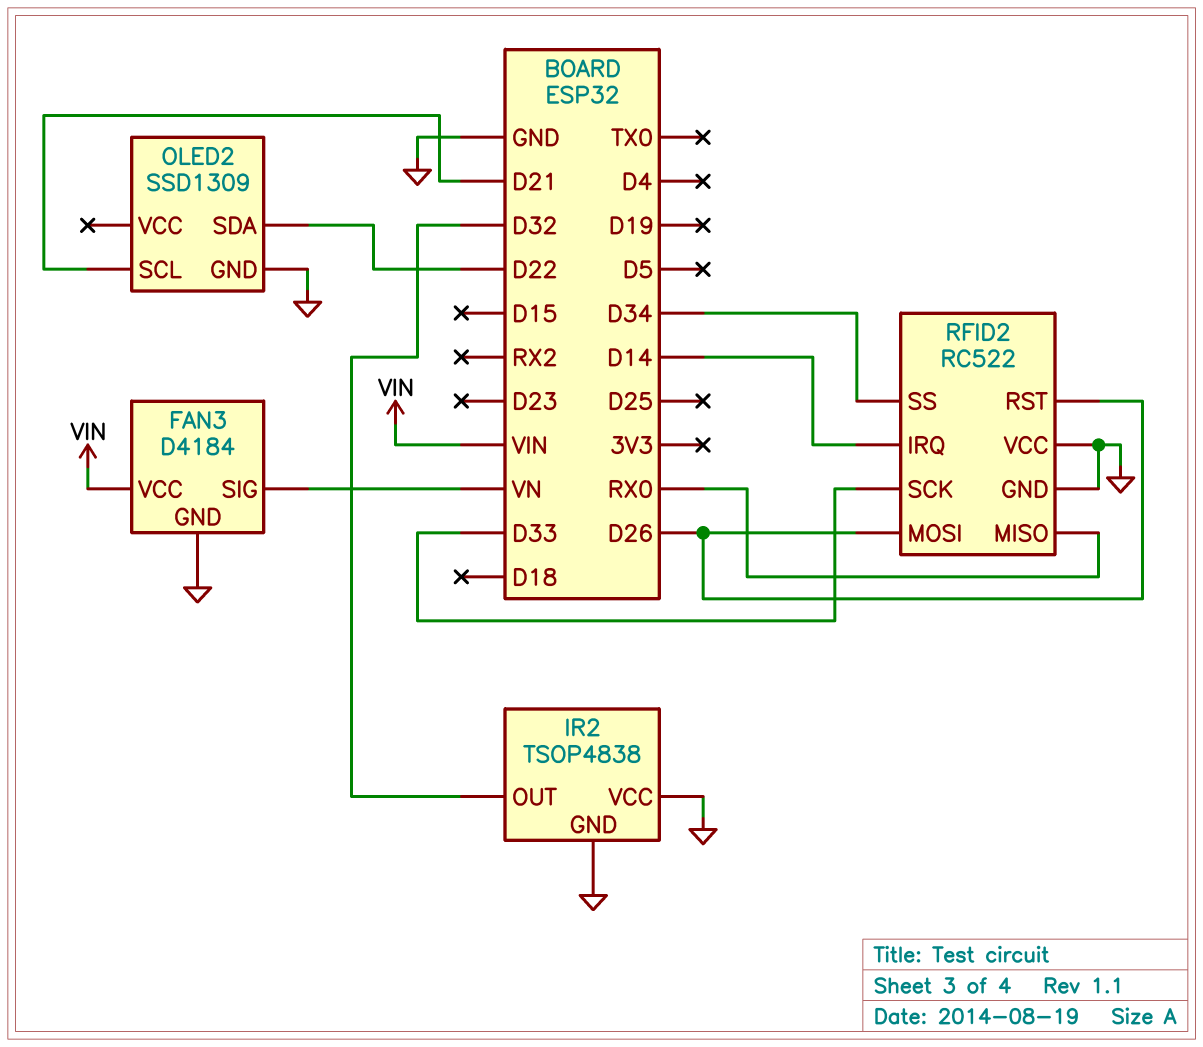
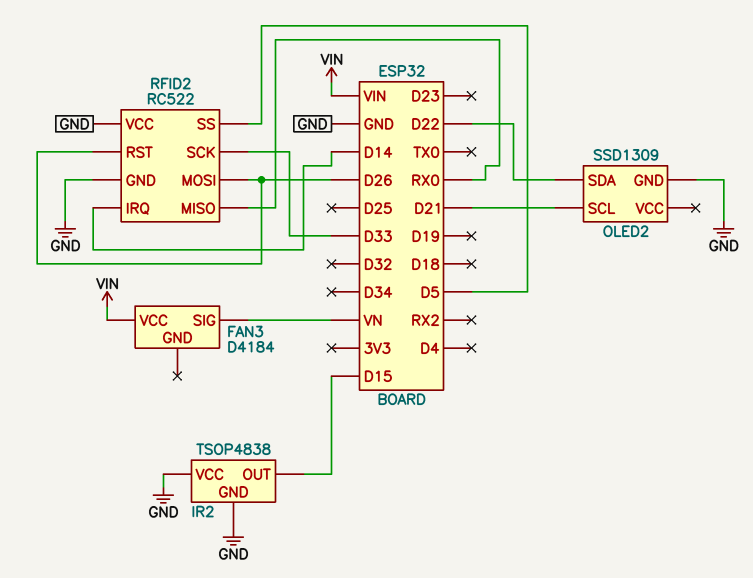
FAN3 pin GND: GND -> none
IR2 pin OUT: D32 -> D15
RFID2 pin SS: D34 -> D5

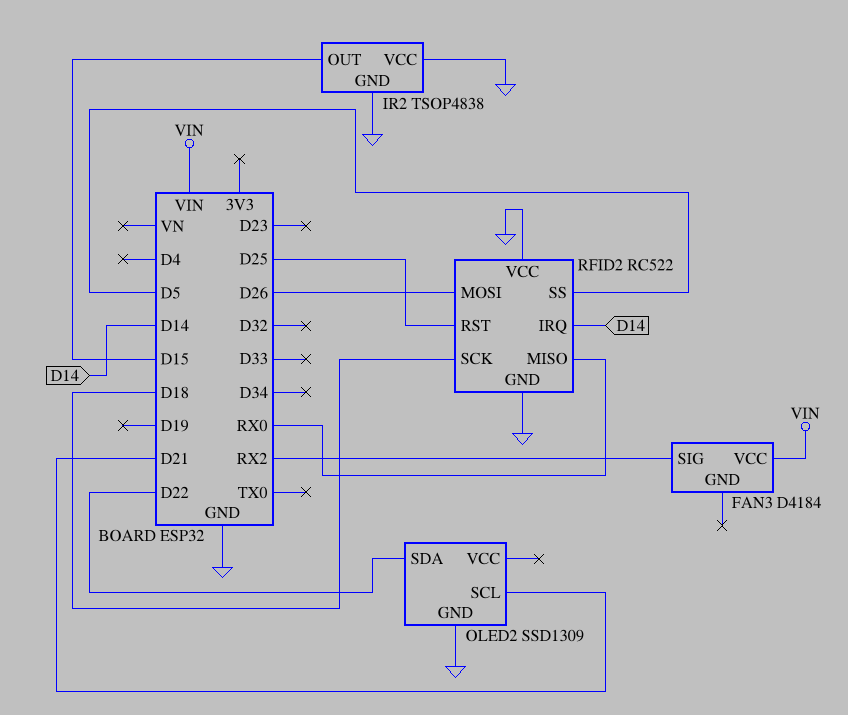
FAN3 pin SIG: VN -> RX2
RFID2 pin RST: D26 -> D25
RFID2 pin SCK: D33 -> D18

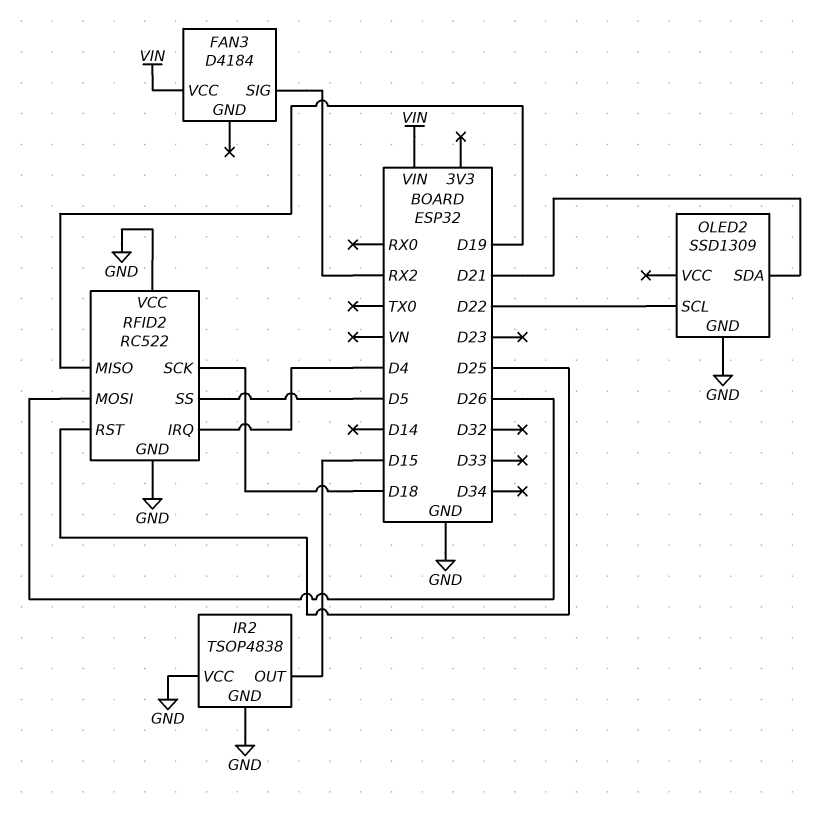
OLED2 pin SCL: D21 -> D22
OLED2 pin SDA: D22 -> D21
RFID2 pin IRQ: D14 -> D4
RFID2 pin MISO: RX0 -> D19

